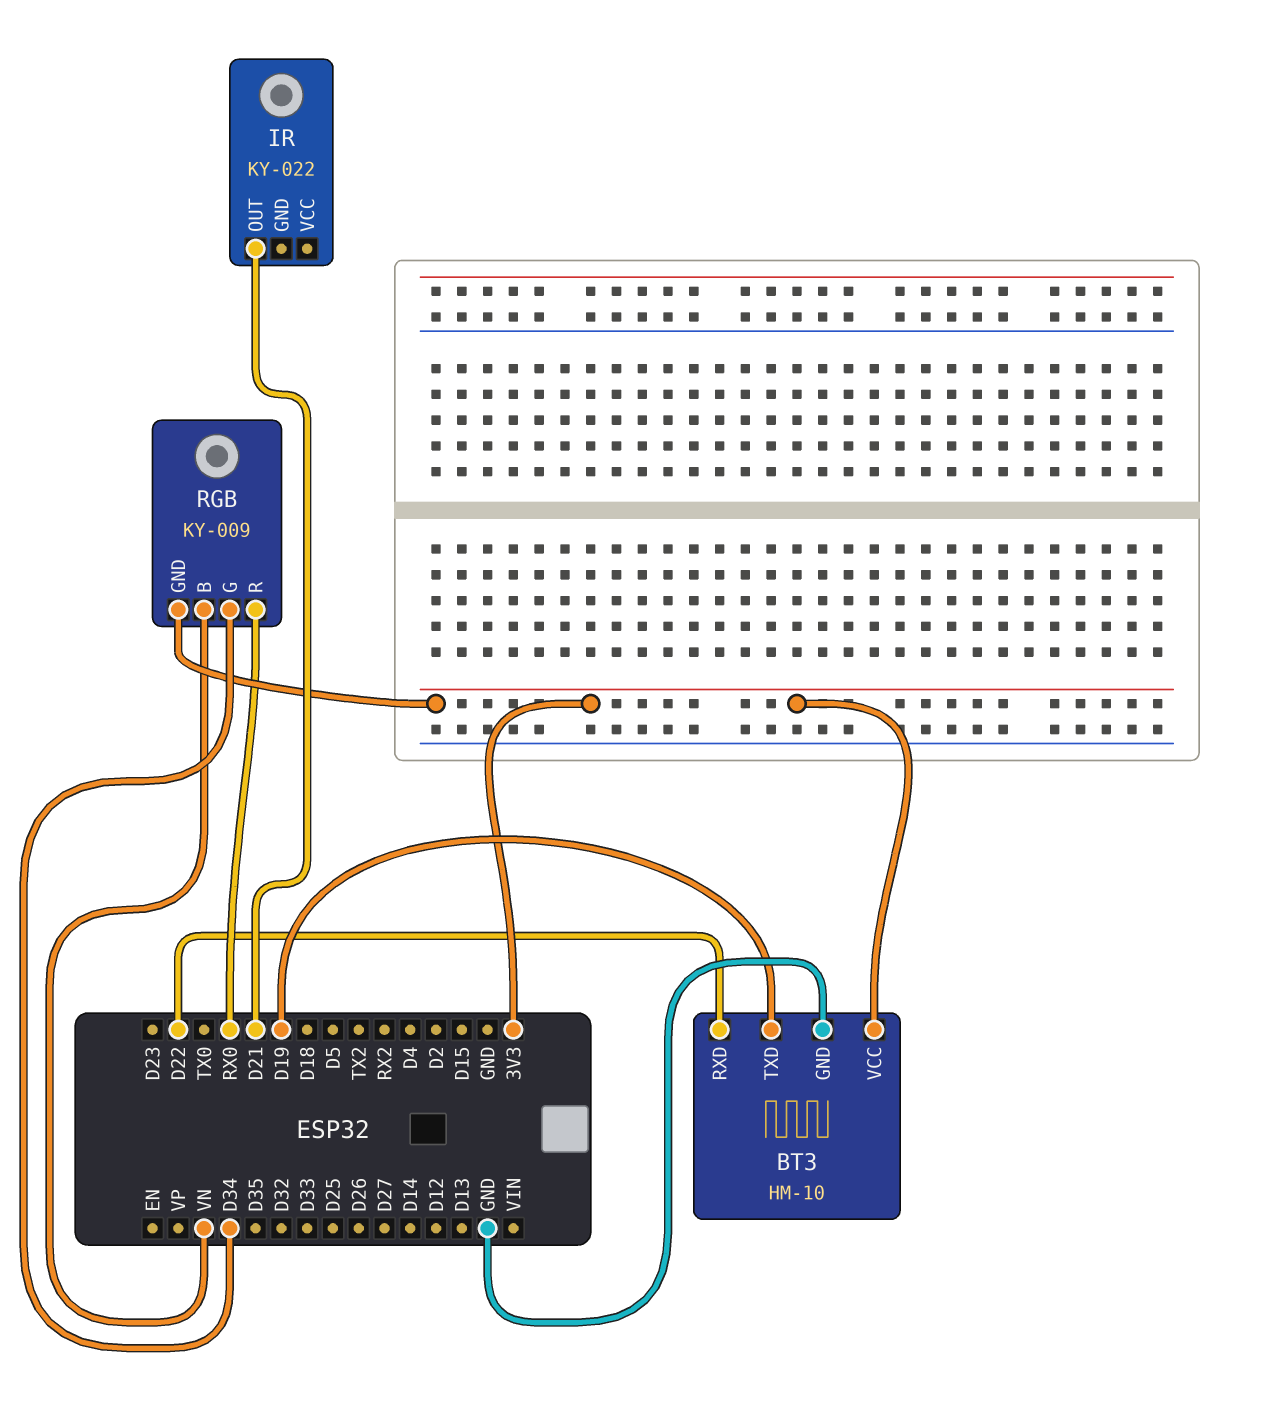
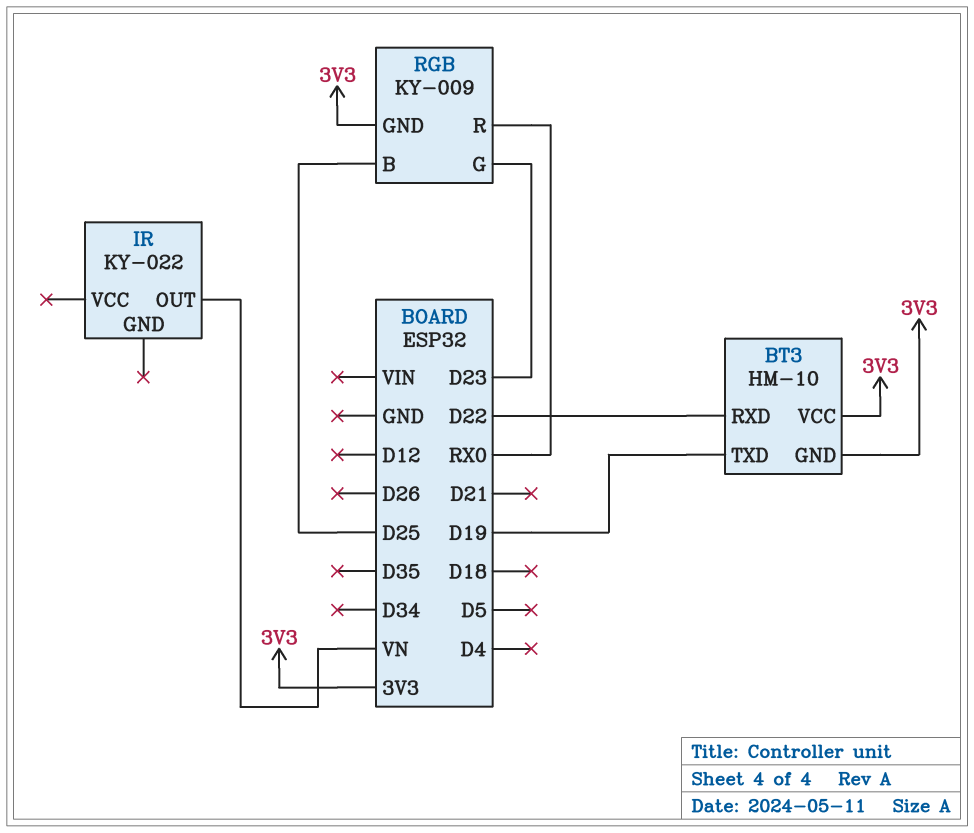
BT3 pin GND: GND -> 3V3
IR pin OUT: D21 -> VN
RGB pin B: VN -> D25
RGB pin G: D34 -> D23

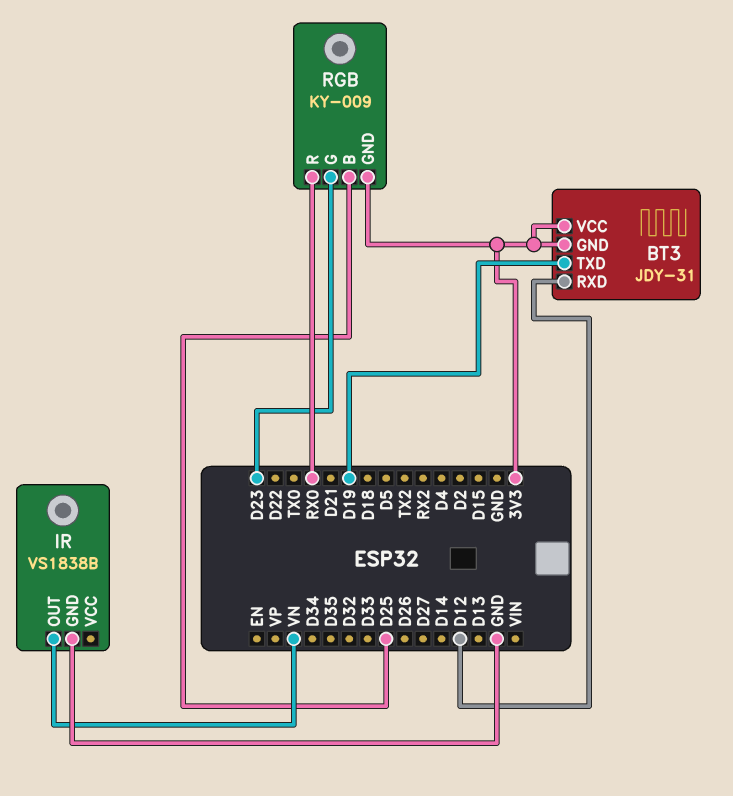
BT3: HM-10 -> JDY-31
BT3 pin RXD: D22 -> D12
IR: KY-022 -> VS1838B
IR pin GND: none -> GND

